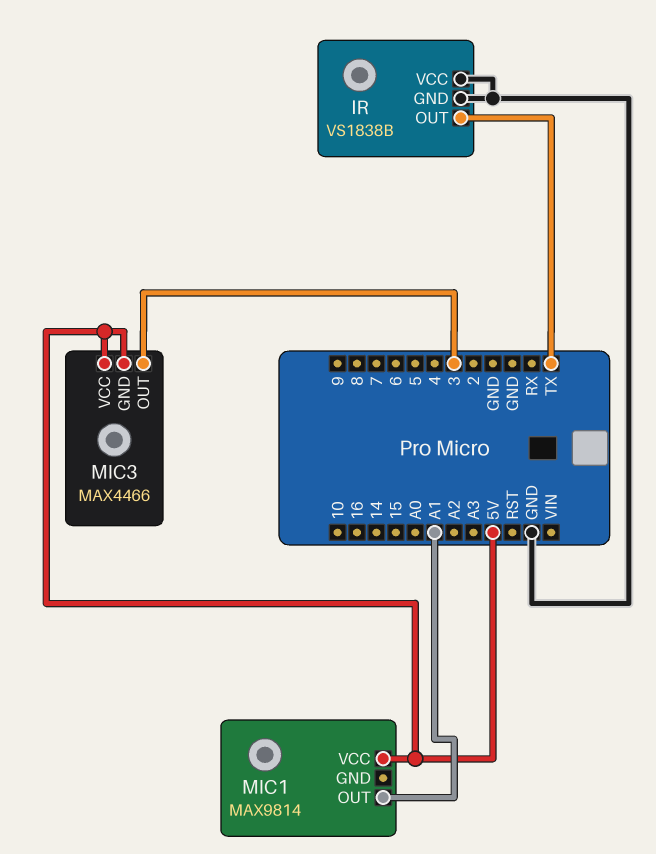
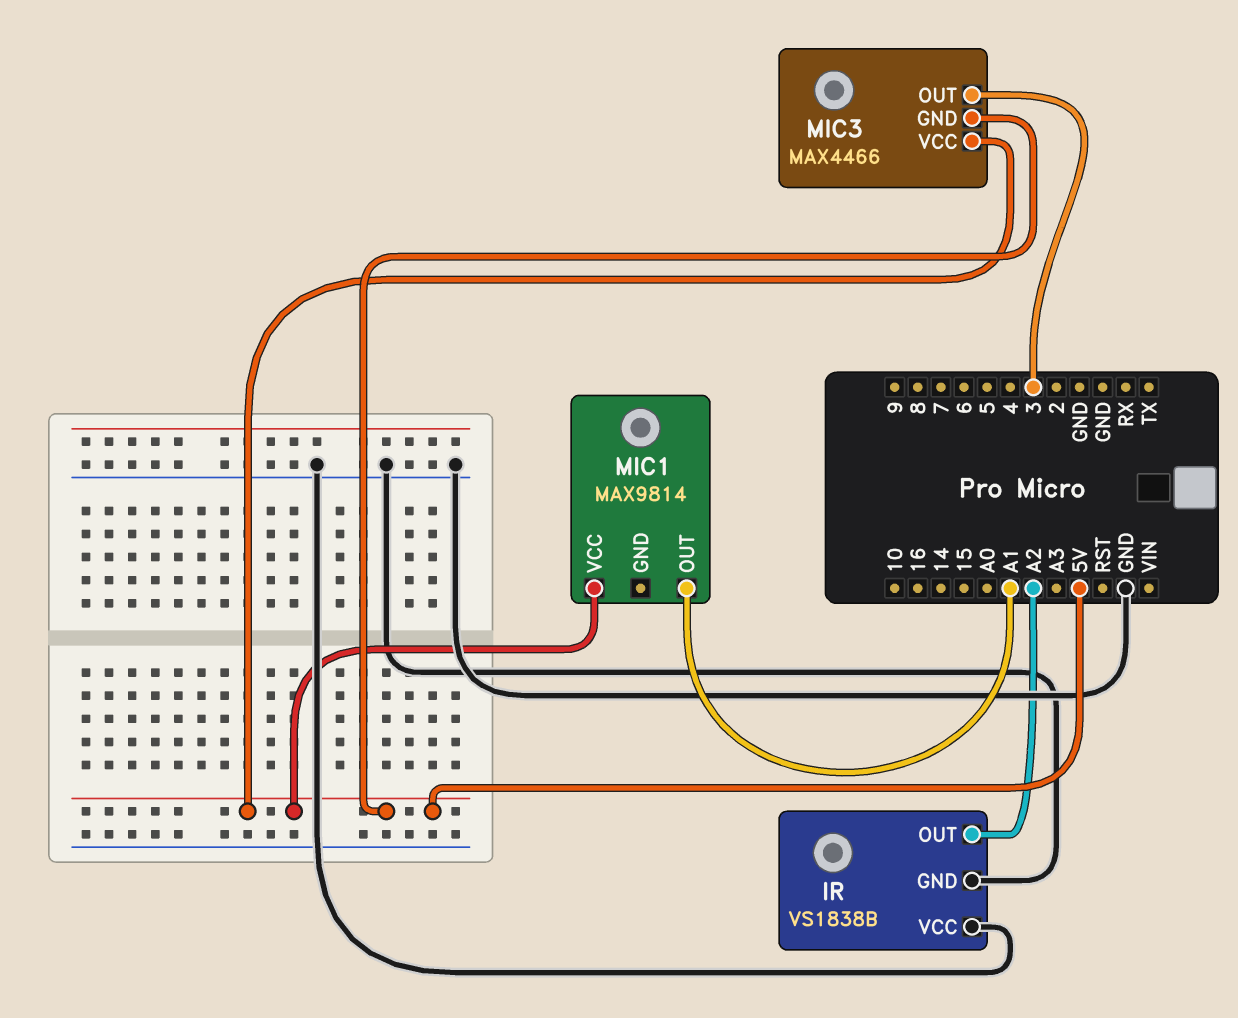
IR pin OUT: TX -> A2

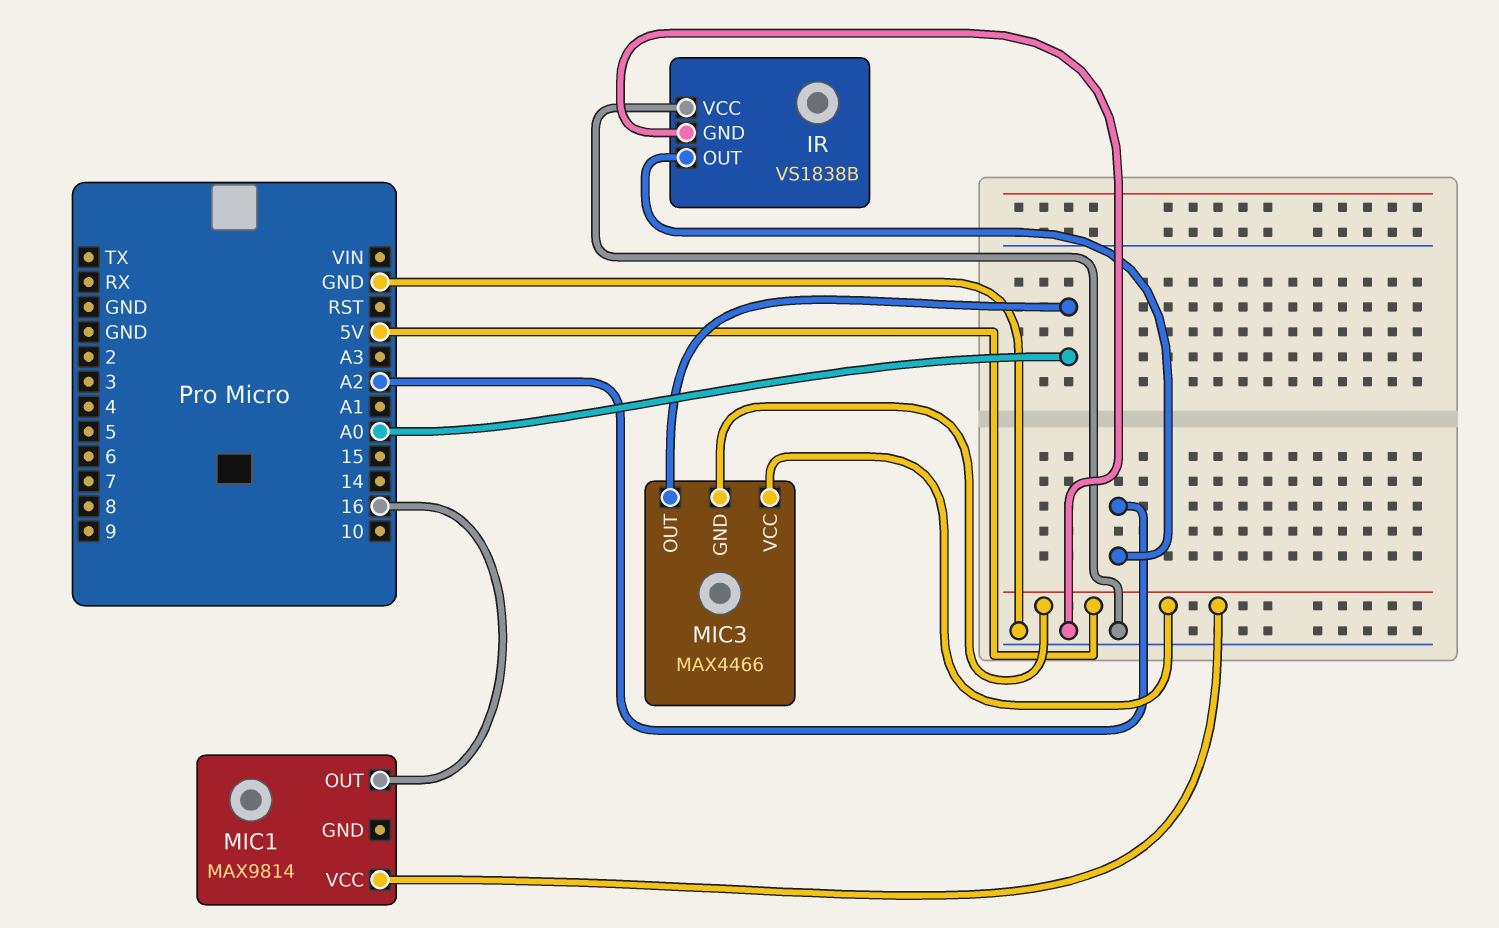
MIC1 pin OUT: A1 -> 16
MIC3 pin OUT: 3 -> A0

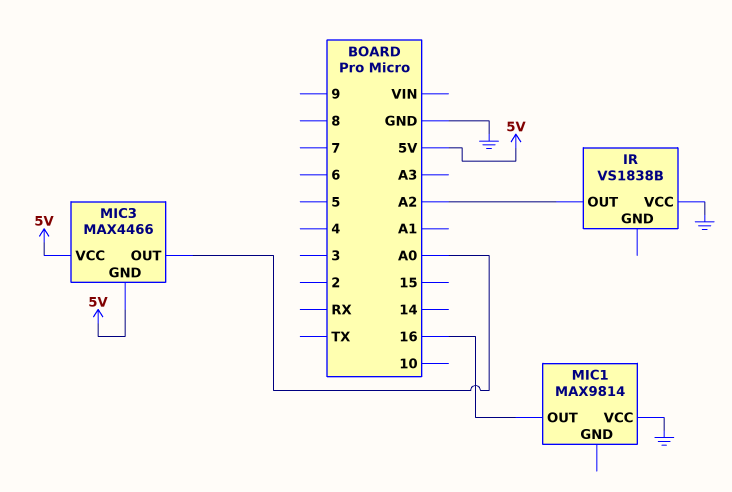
IR pin GND: GND -> none
MIC1 pin VCC: 5V -> GND

